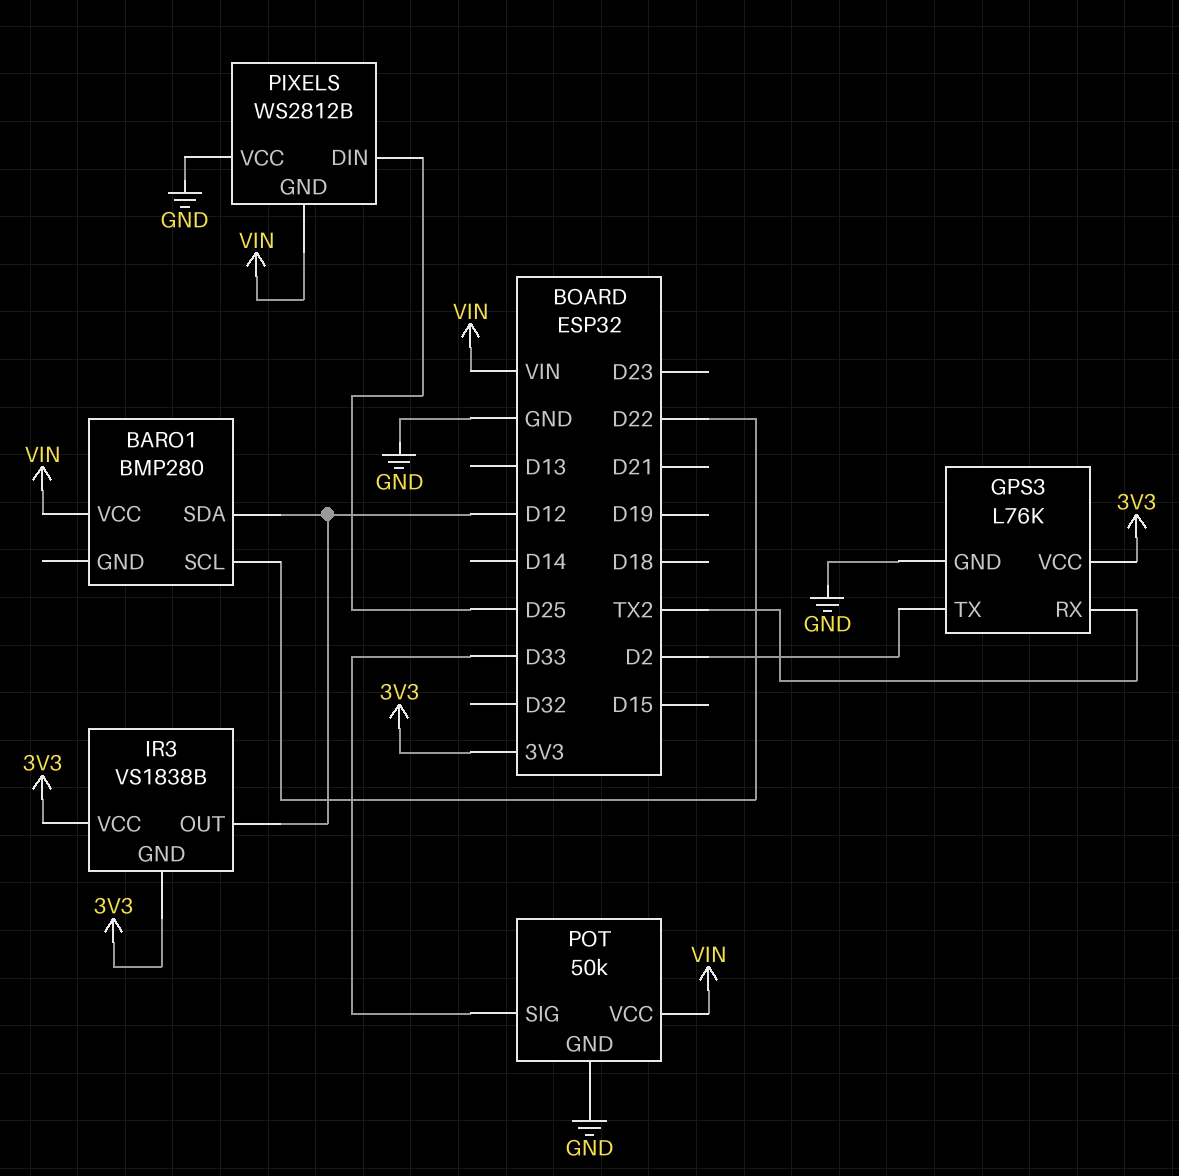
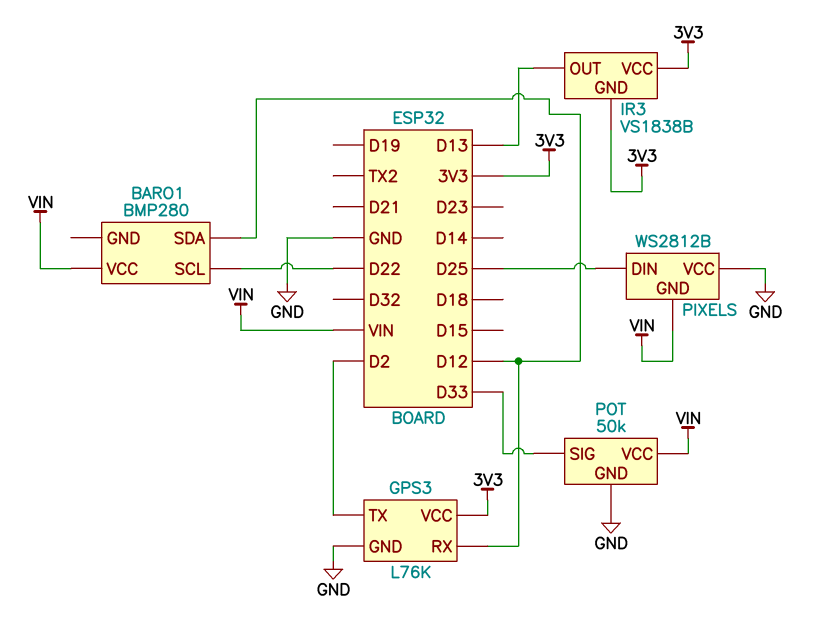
GPS3 pin RX: TX2 -> D12
IR3 pin OUT: D12 -> D13

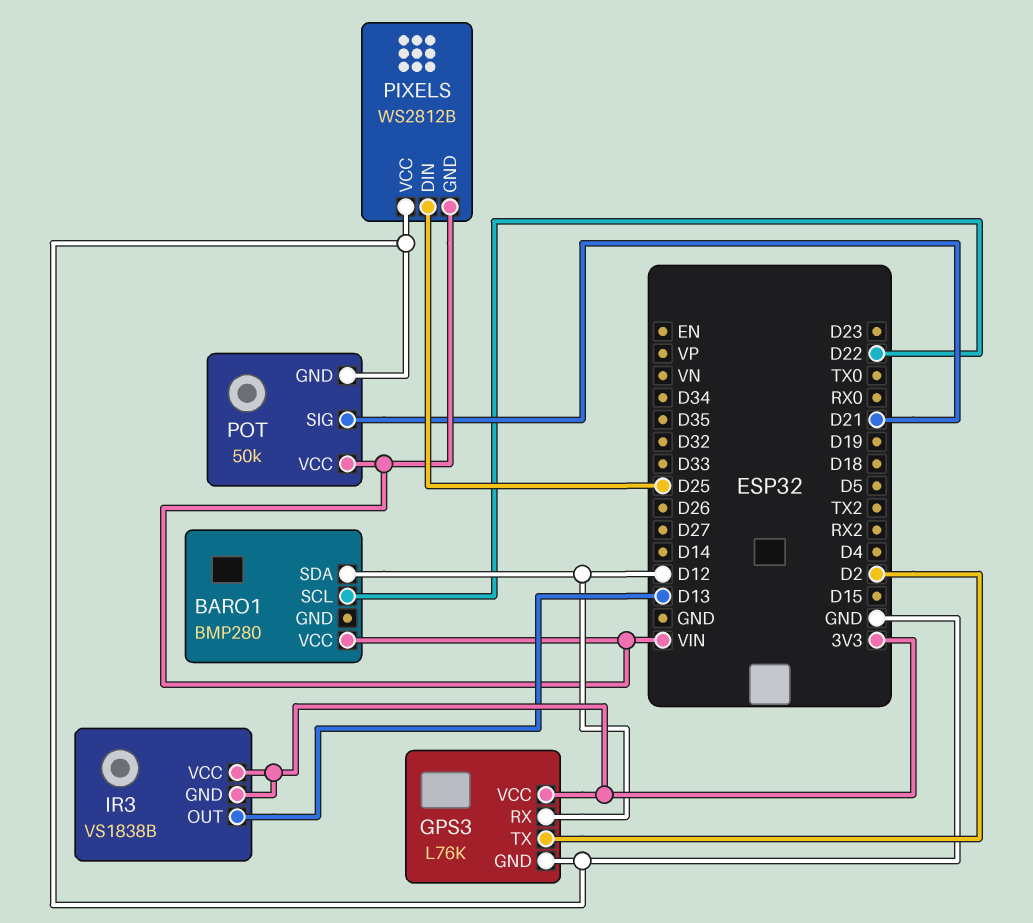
POT pin SIG: D33 -> D21

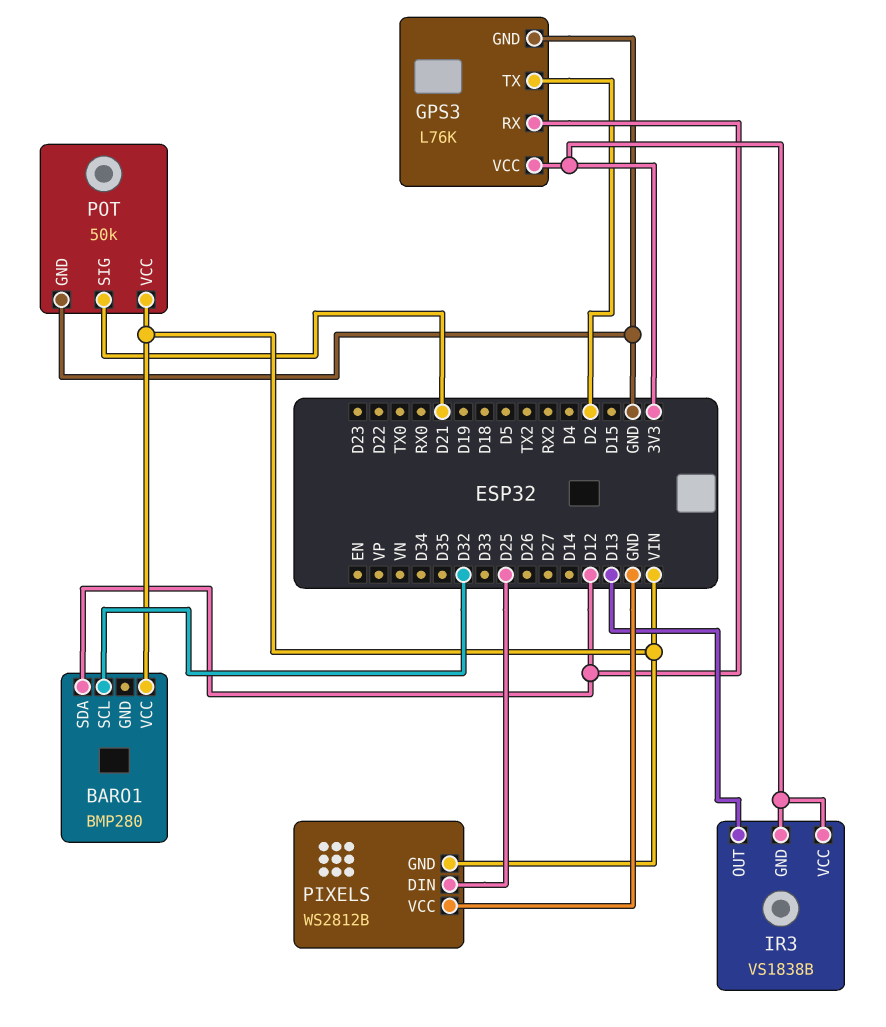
BARO1 pin SCL: D22 -> D32

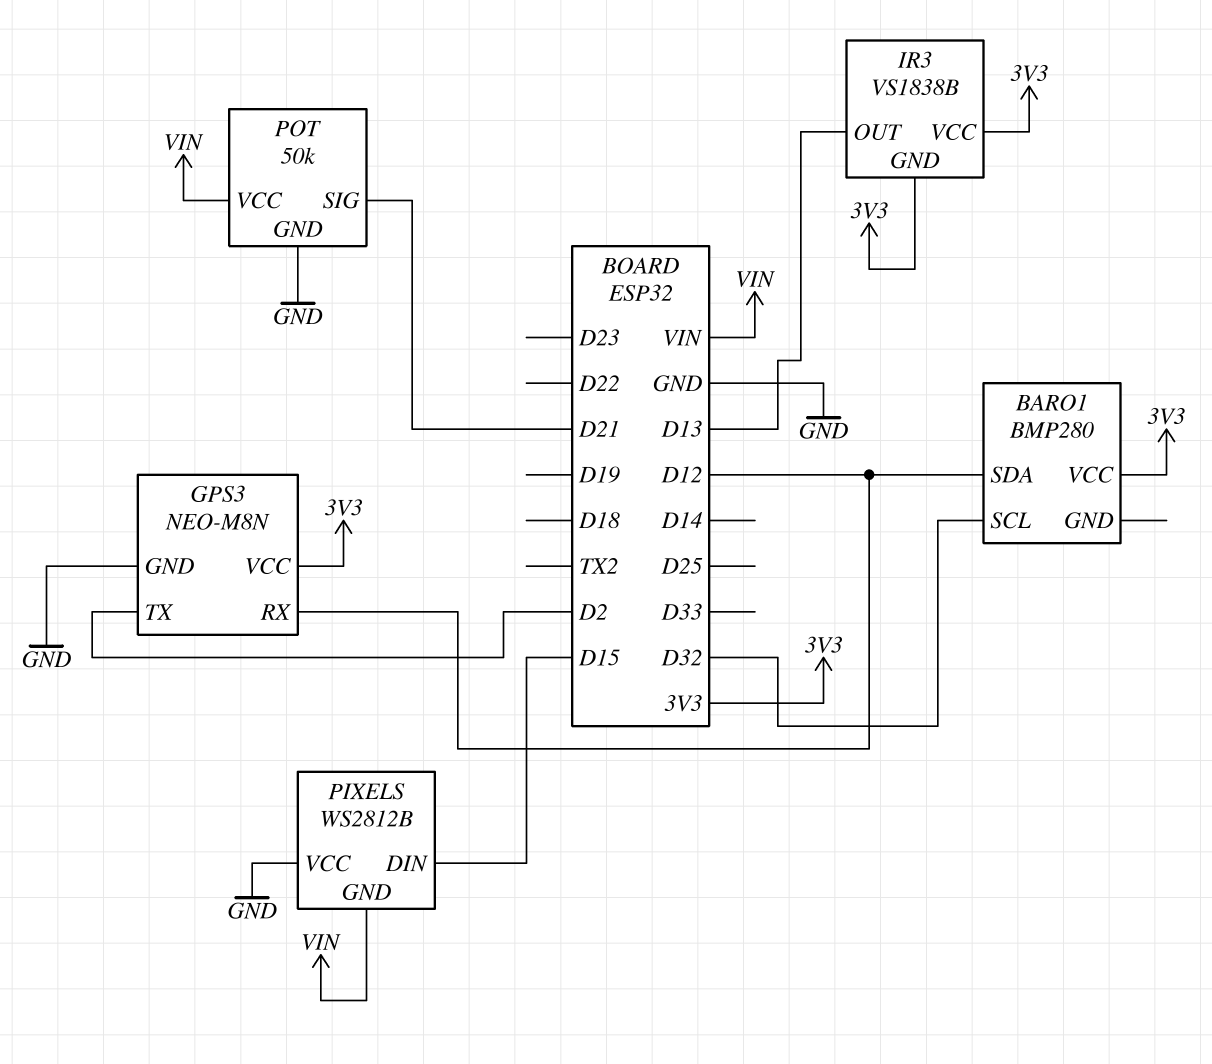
BARO1 pin VCC: VIN -> 3V3
GPS3: L76K -> NEO-M8N
PIXELS pin DIN: D25 -> D15

